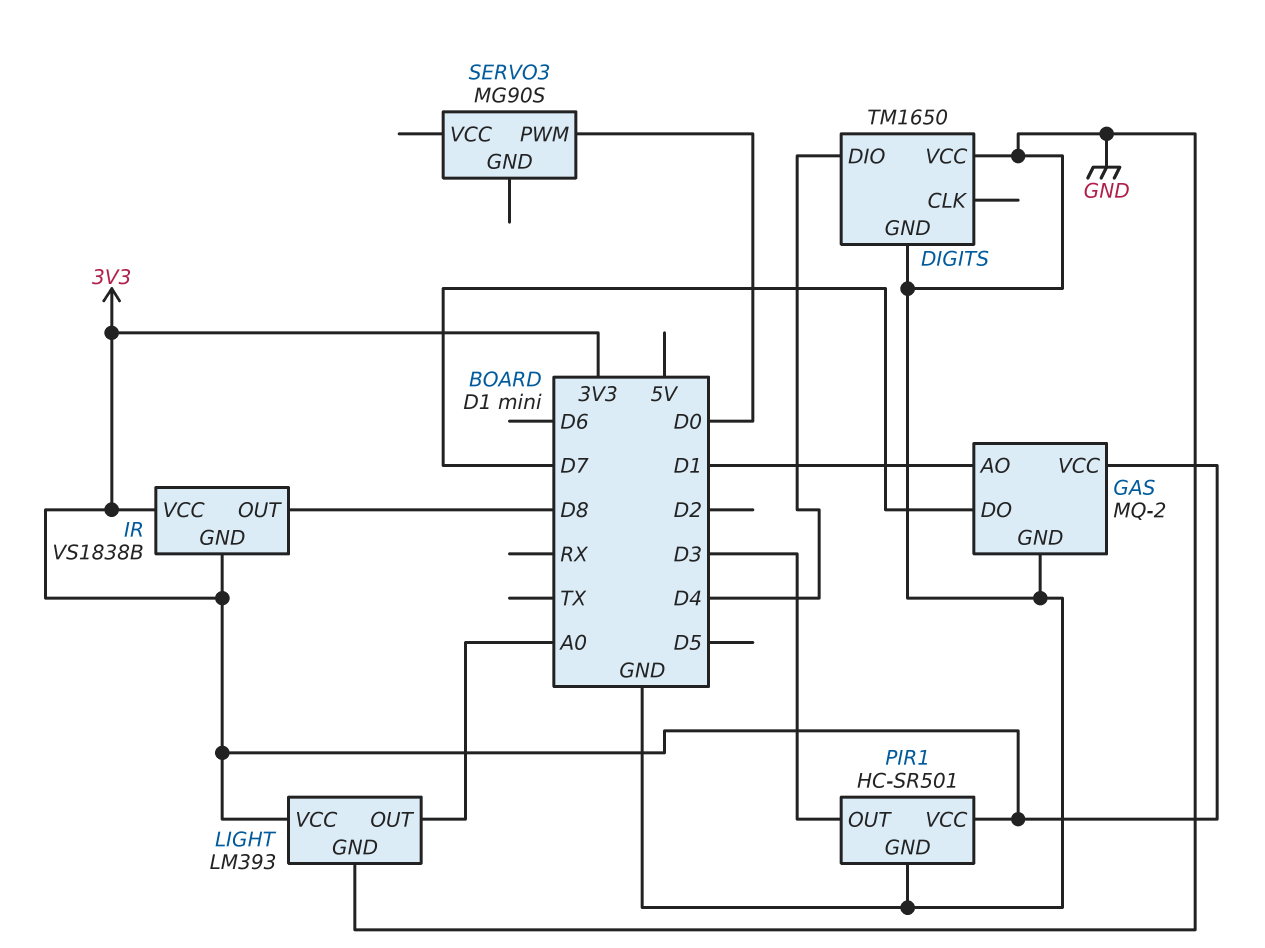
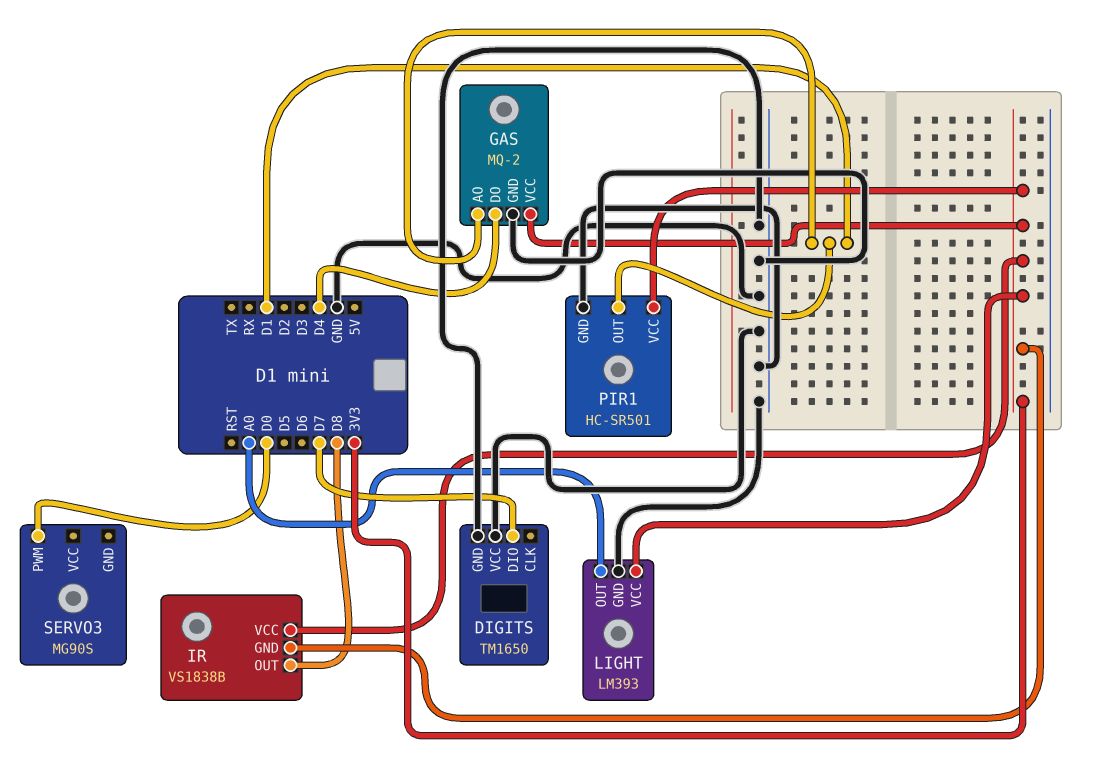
DIGITS pin DIO: D4 -> D7
GAS pin DO: D7 -> D4
PIR1 pin OUT: D3 -> D1

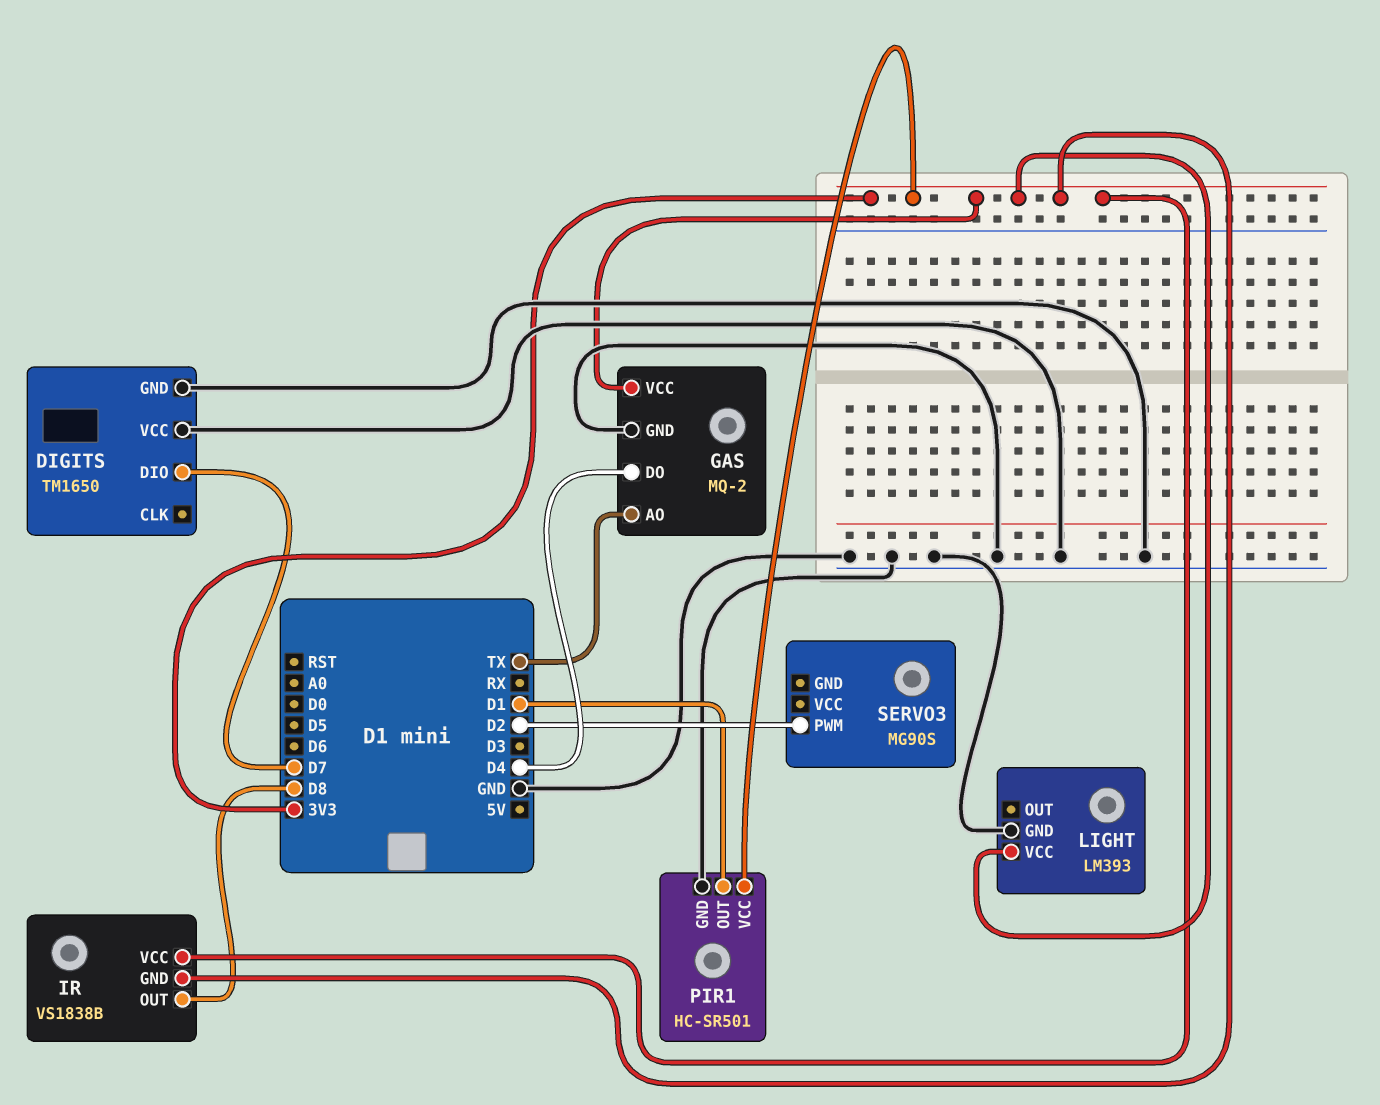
GAS pin AO: D1 -> TX
LIGHT pin OUT: A0 -> none
SERVO3 pin PWM: D0 -> D2

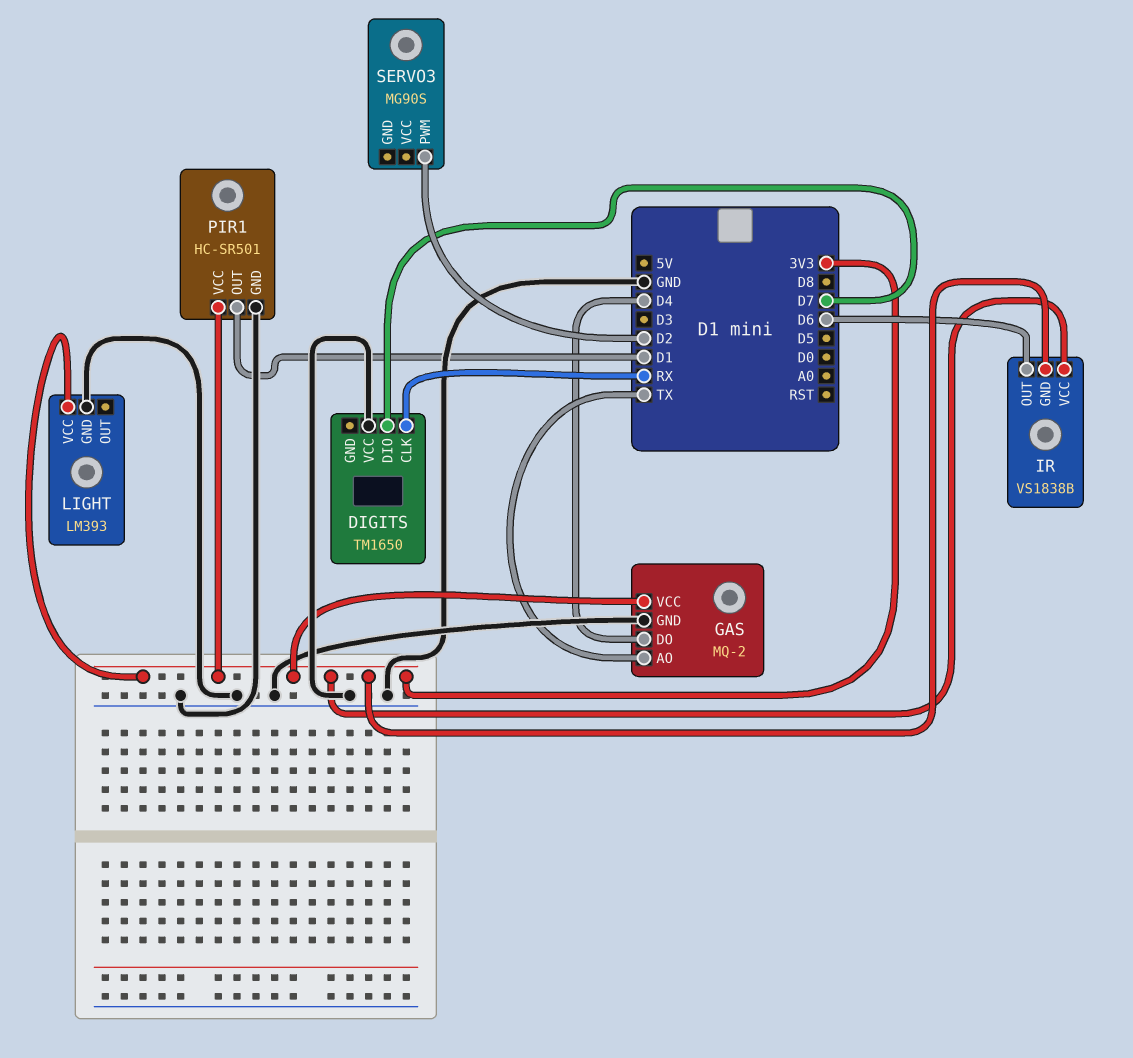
DIGITS pin CLK: none -> RX
DIGITS pin GND: GND -> none
IR pin OUT: D8 -> D6

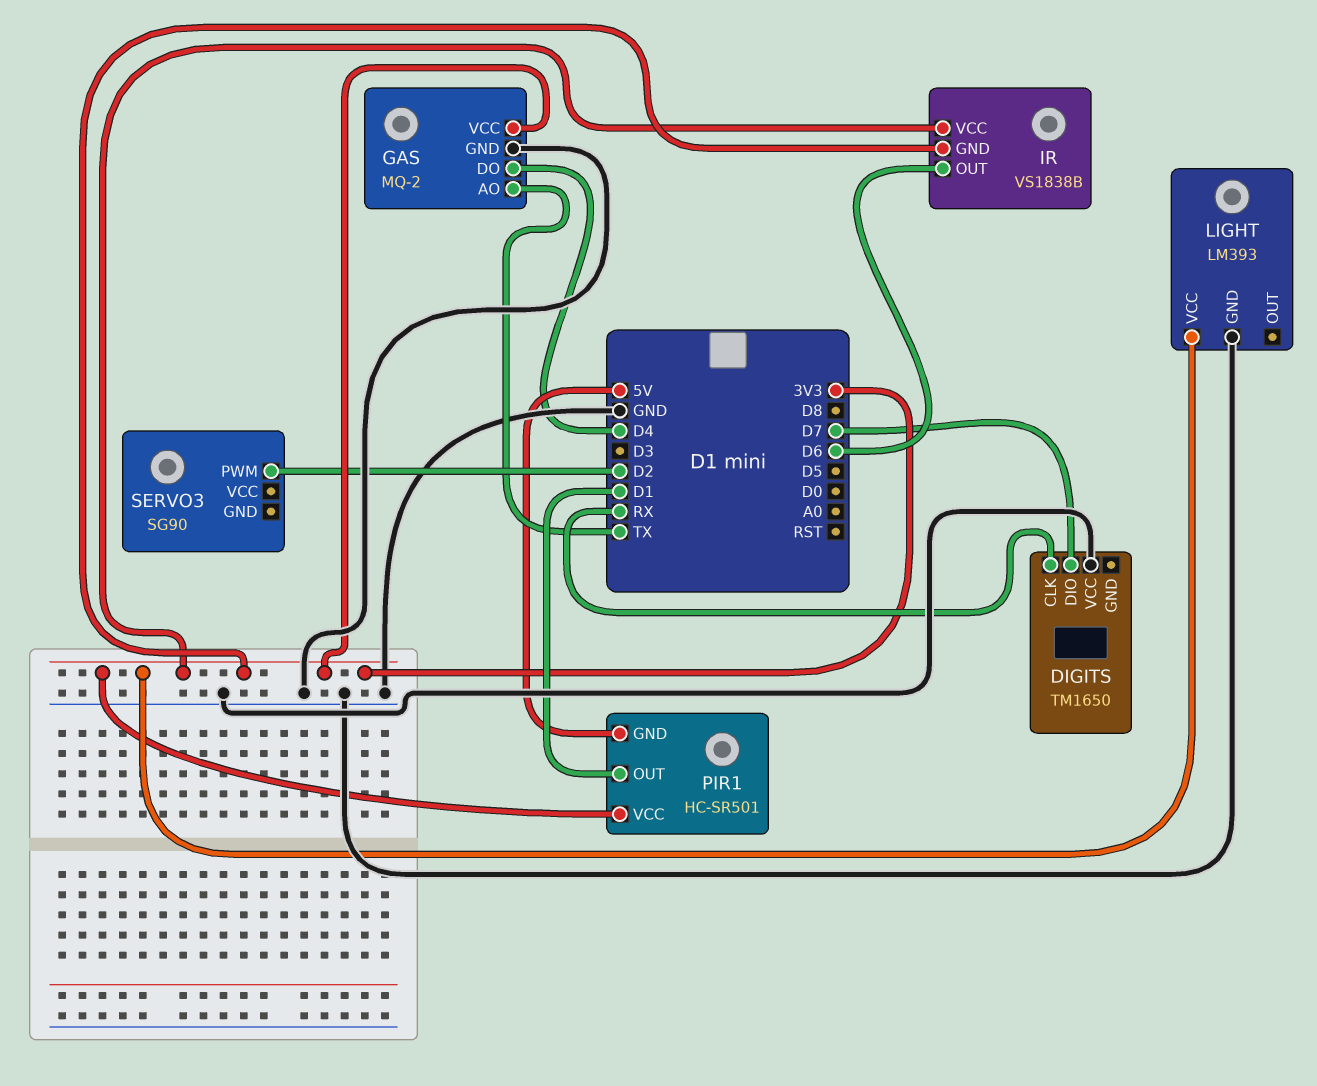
PIR1 pin GND: GND -> 5V
SERVO3: MG90S -> SG90

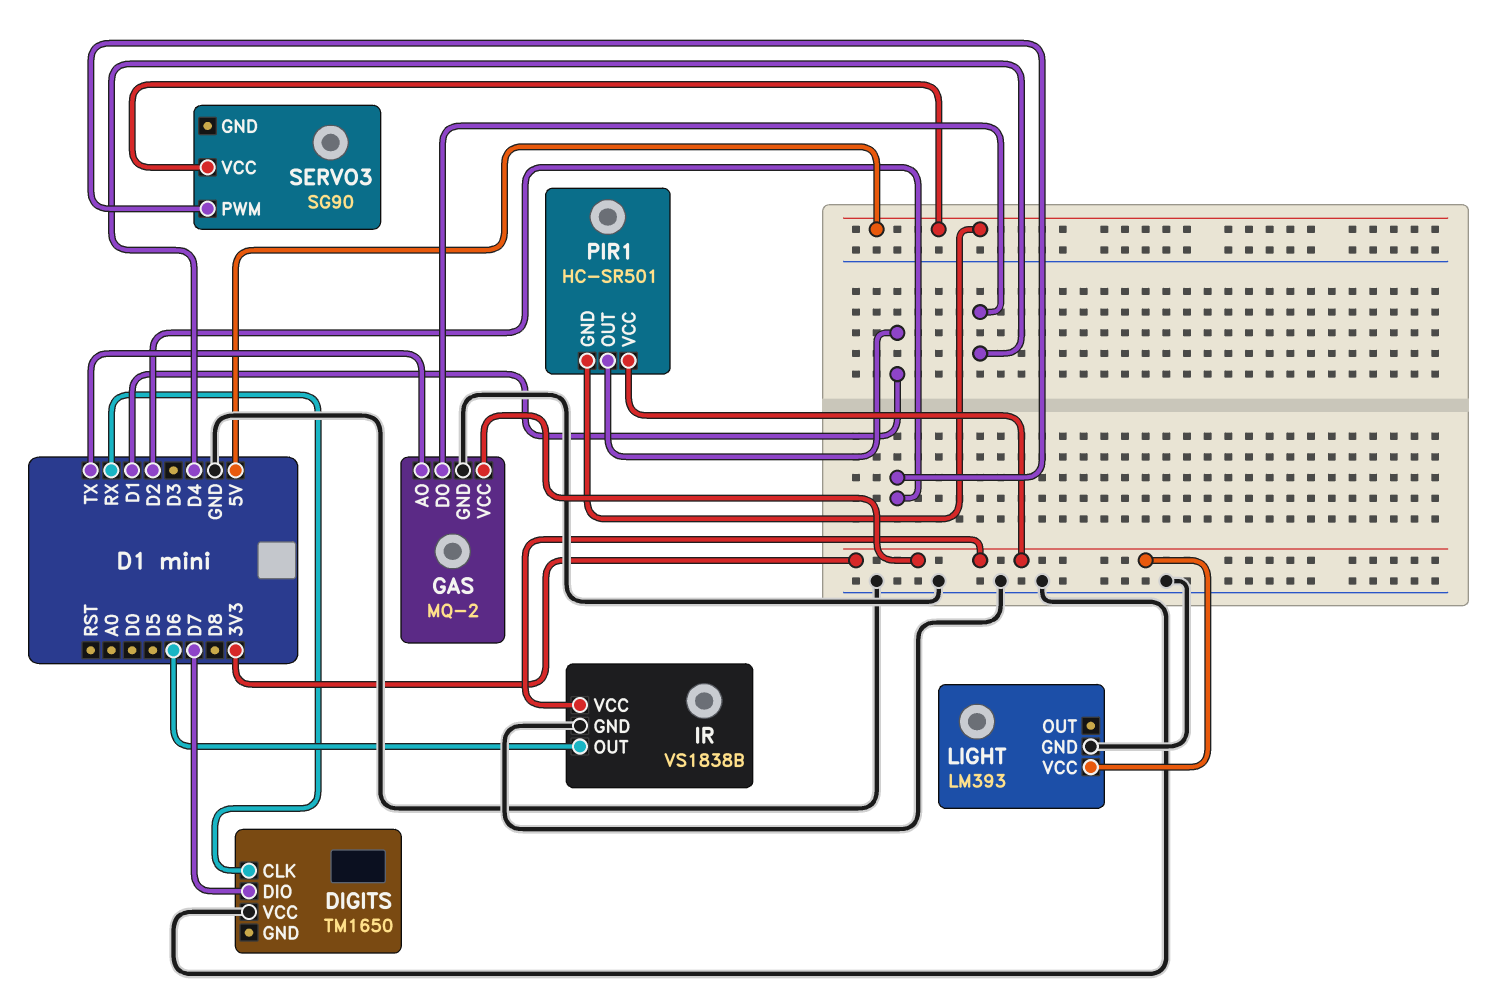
IR pin GND: 3V3 -> GND
SERVO3 pin VCC: none -> 5V

